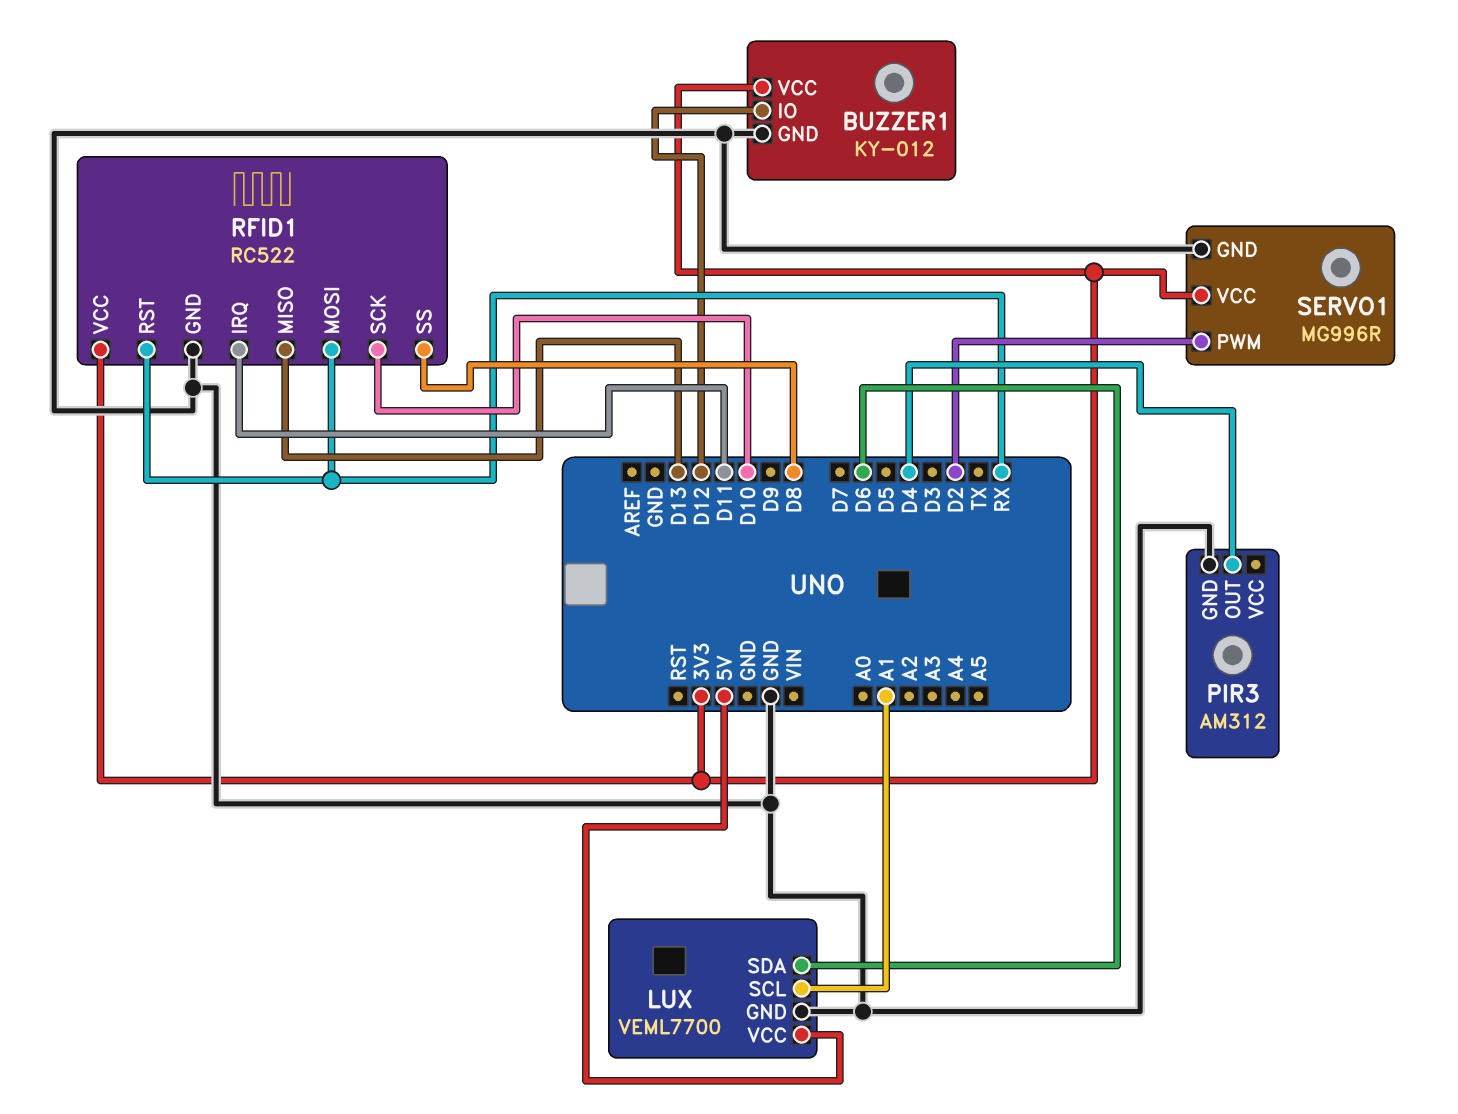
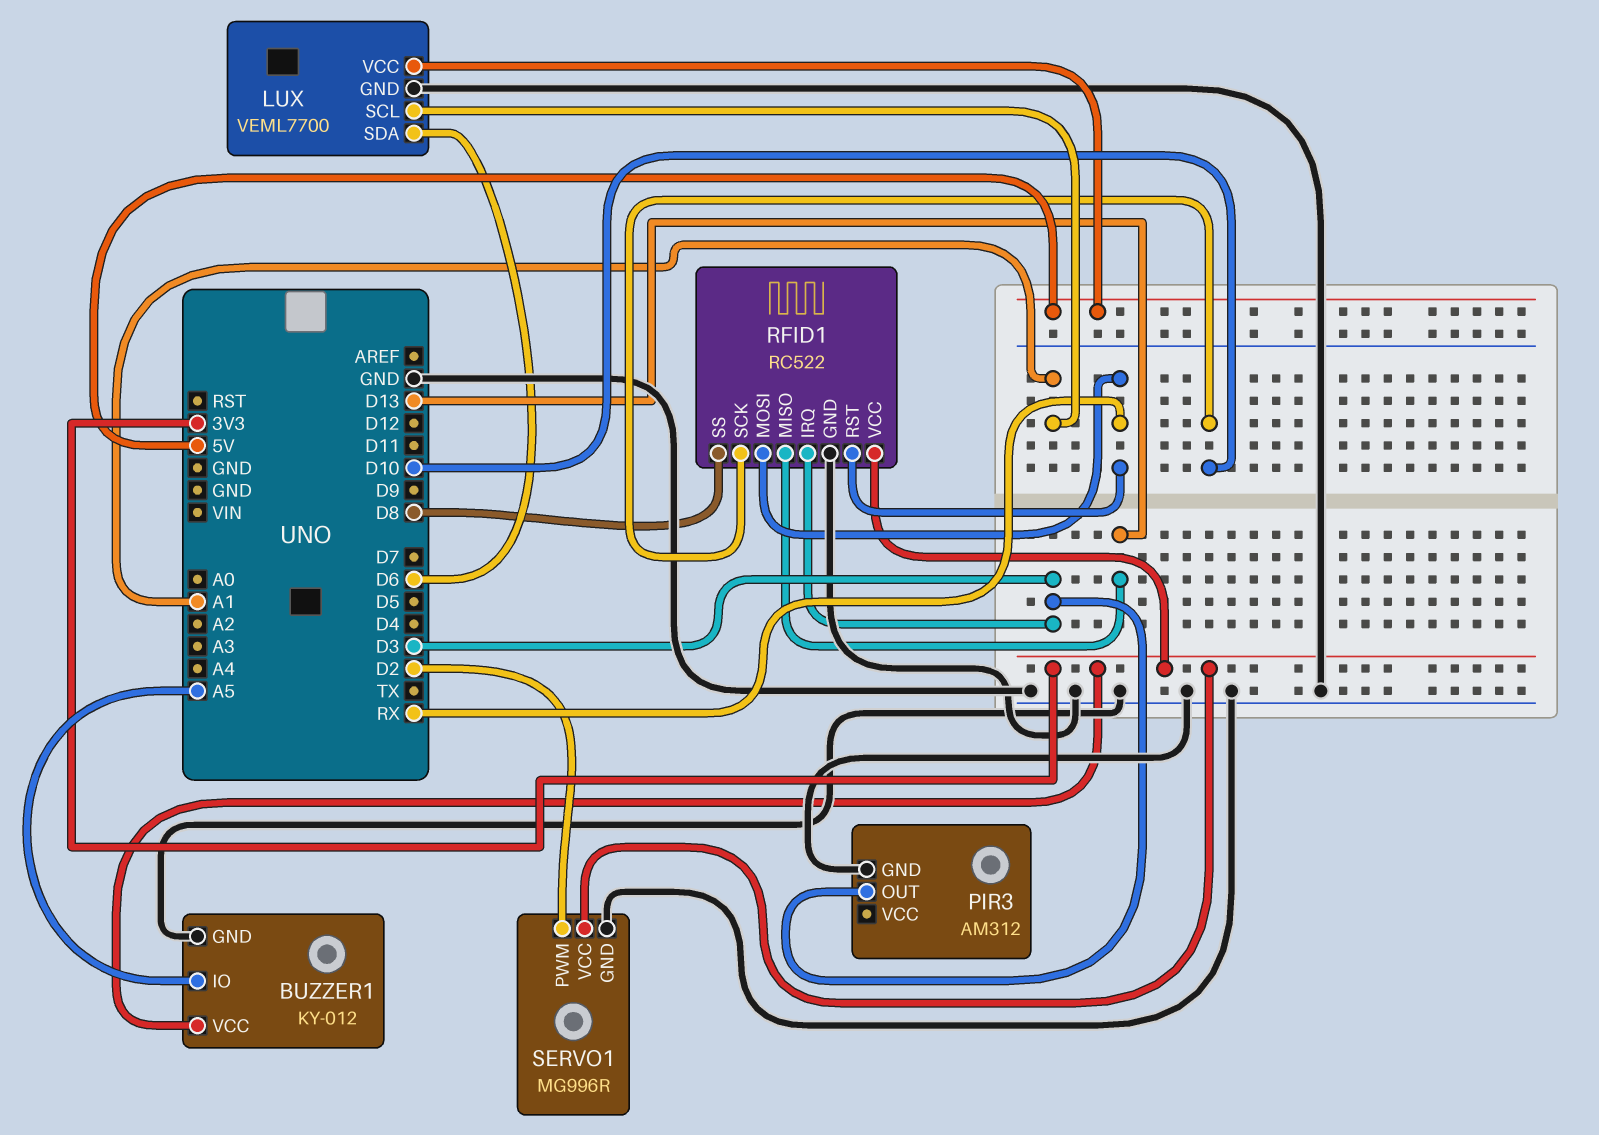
BUZZER1 pin IO: D12 -> A5
PIR3 pin OUT: D4 -> D3
RFID1 pin IRQ: D11 -> D3

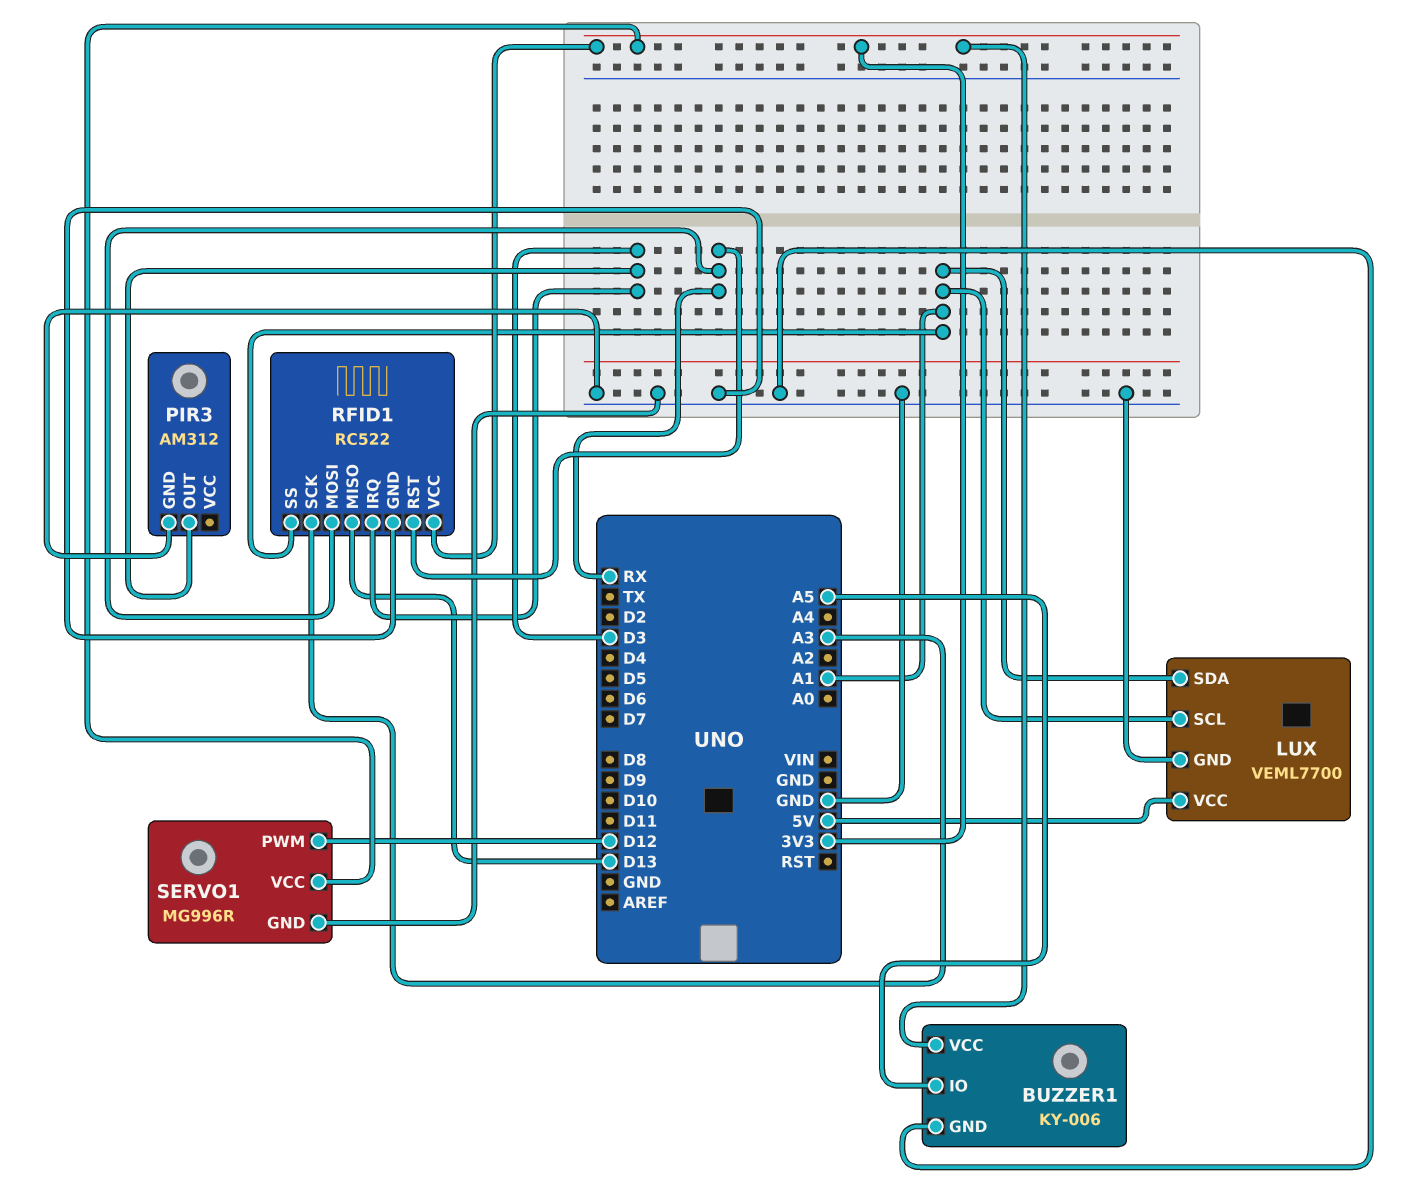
BUZZER1: KY-012 -> KY-006
LUX pin SDA: D6 -> A1
RFID1 pin SCK: D10 -> A3
RFID1 pin SS: D8 -> A1
SERVO1 pin PWM: D2 -> D12

